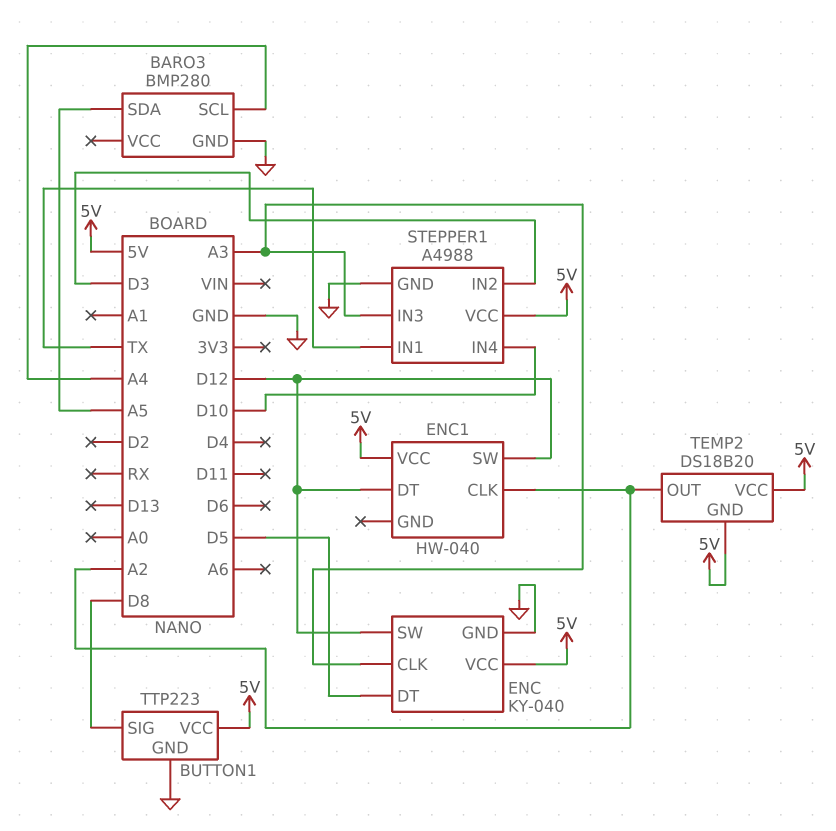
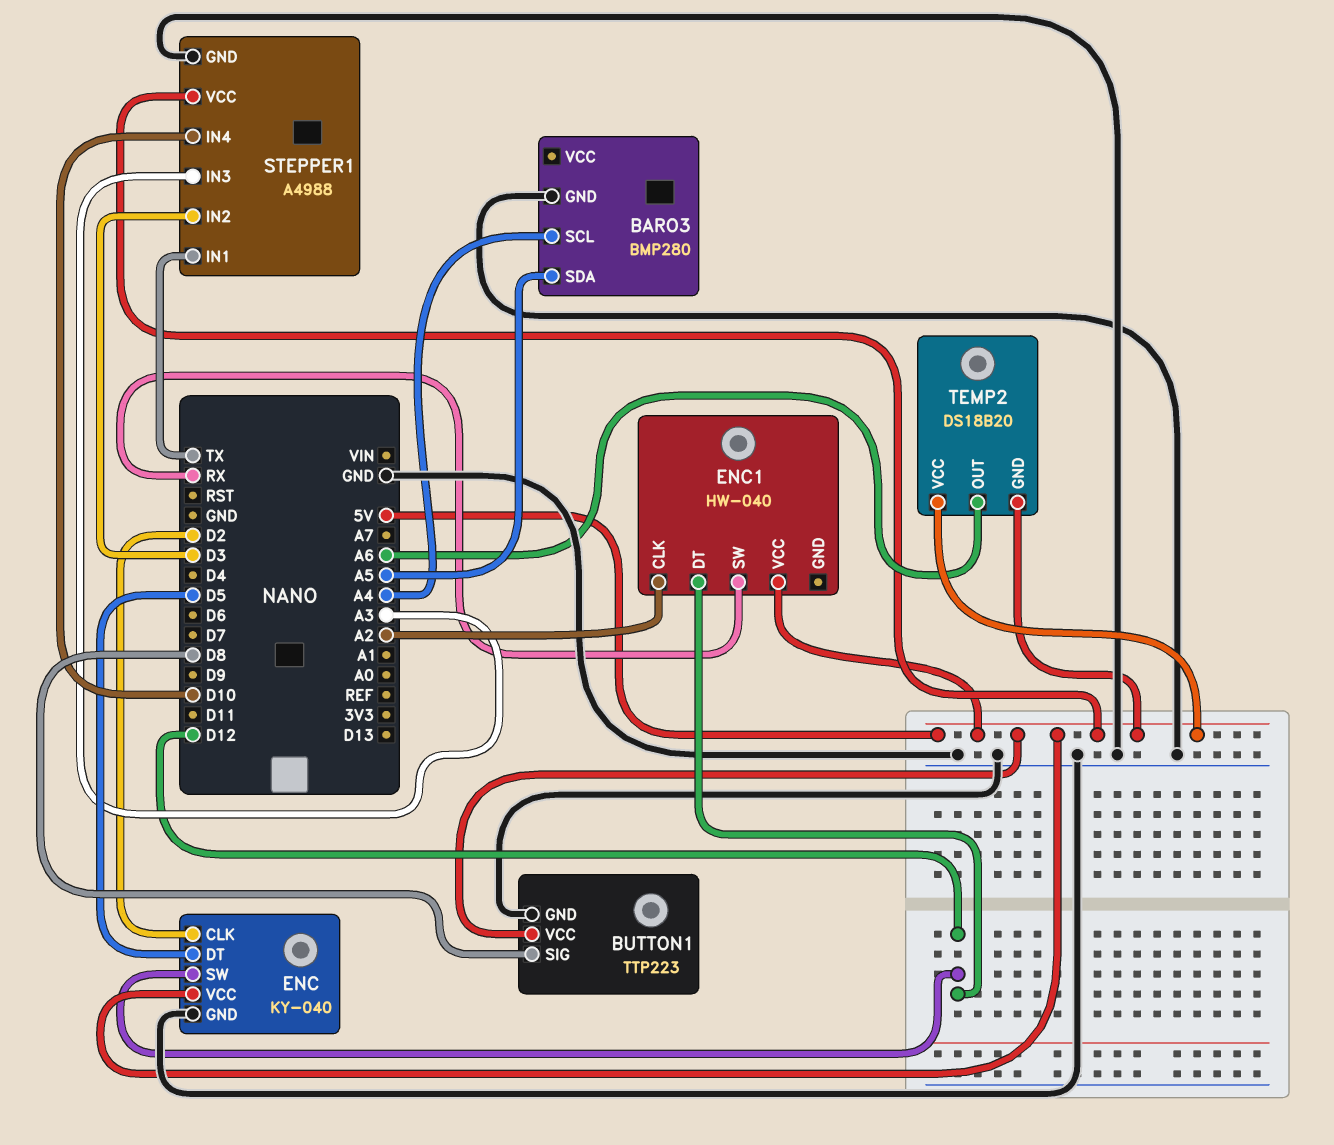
ENC pin CLK: A3 -> D2
ENC1 pin SW: D12 -> RX
TEMP2 pin OUT: A2 -> A6

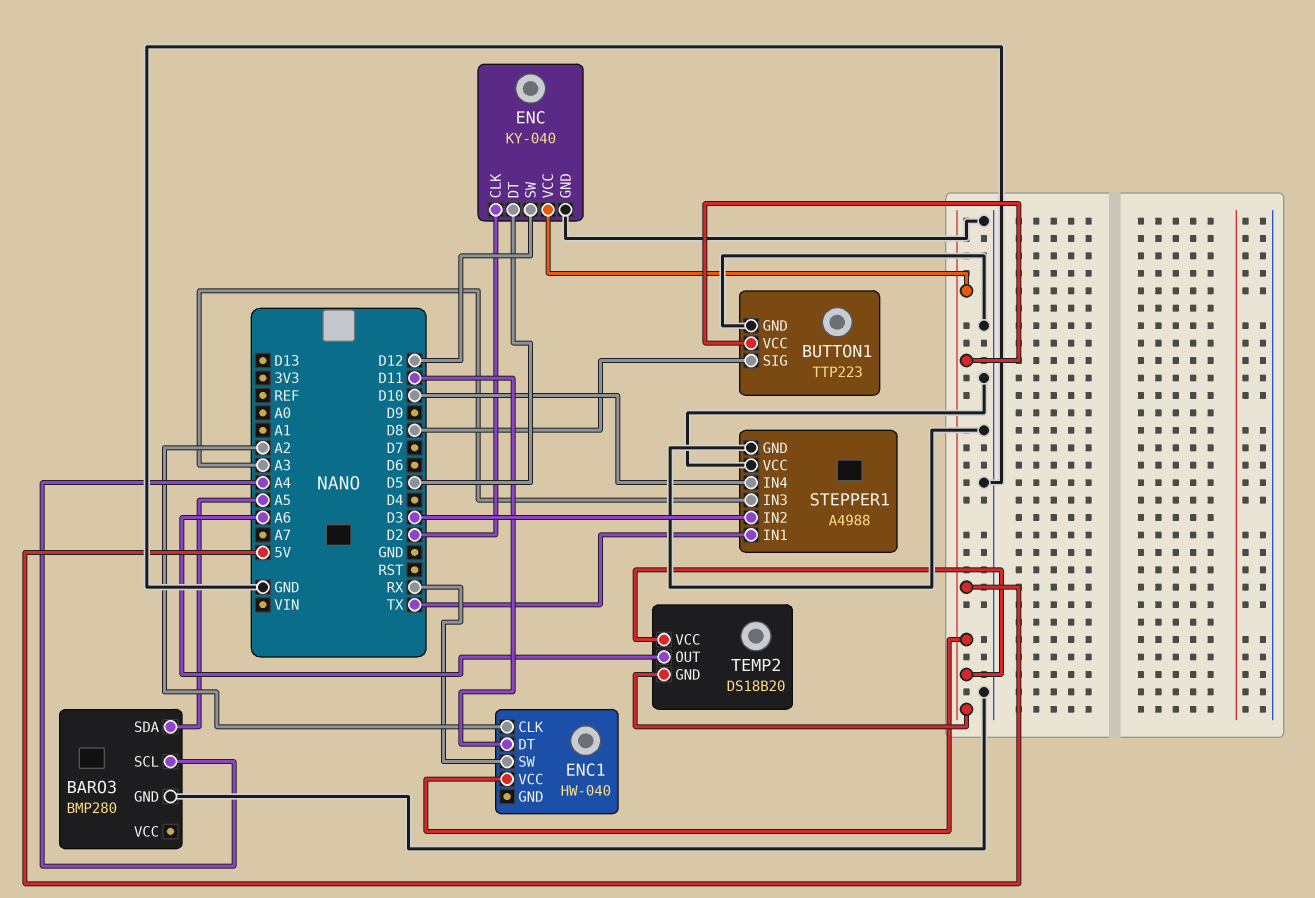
ENC1 pin DT: D12 -> D11
STEPPER1 pin VCC: 5V -> GND

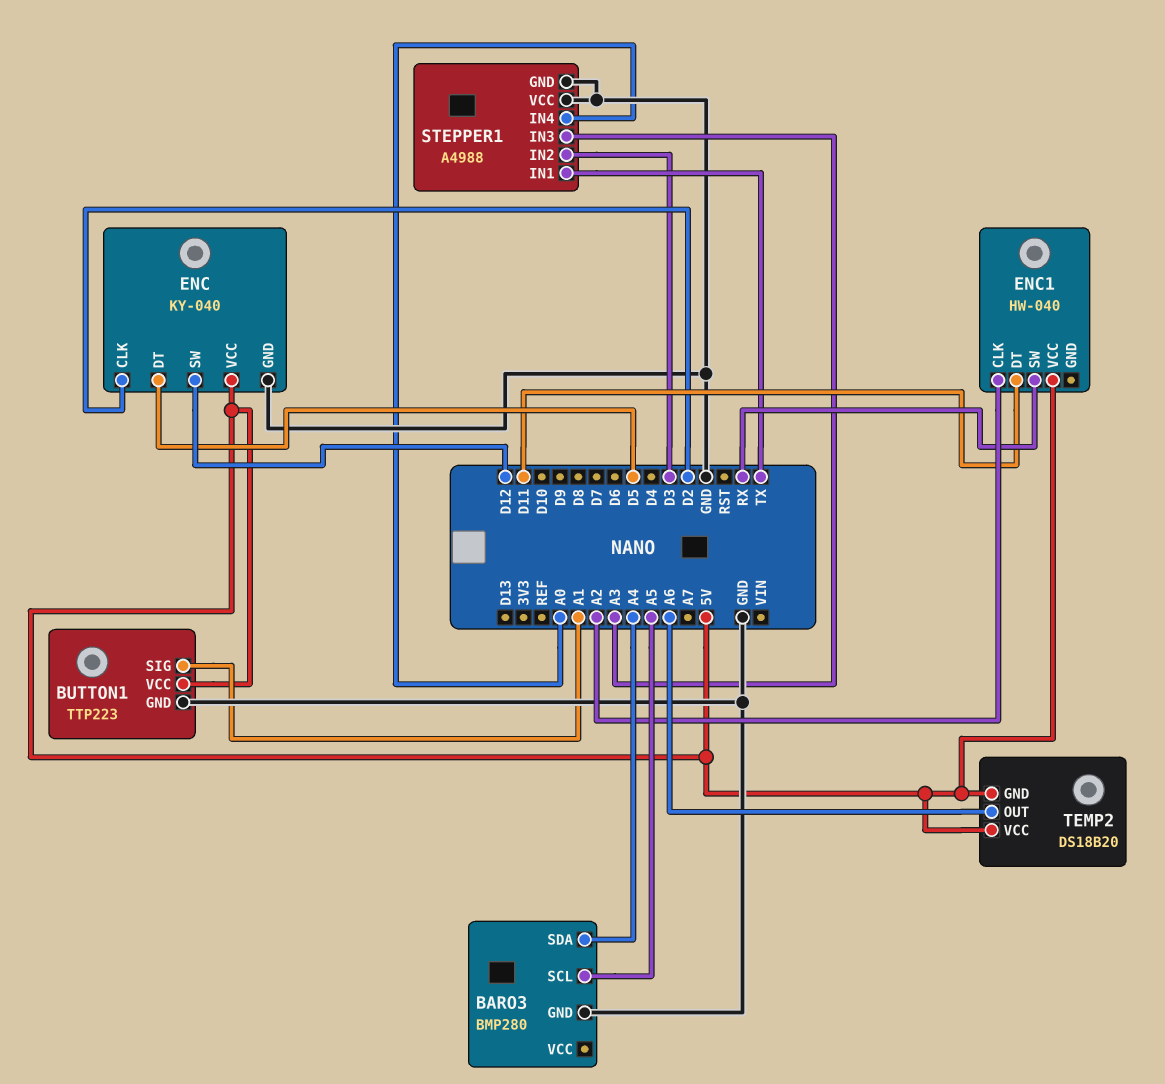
BARO3 pin SCL: A4 -> A5
BARO3 pin SDA: A5 -> A4
BUTTON1 pin SIG: D8 -> A1
STEPPER1 pin IN4: D10 -> A0

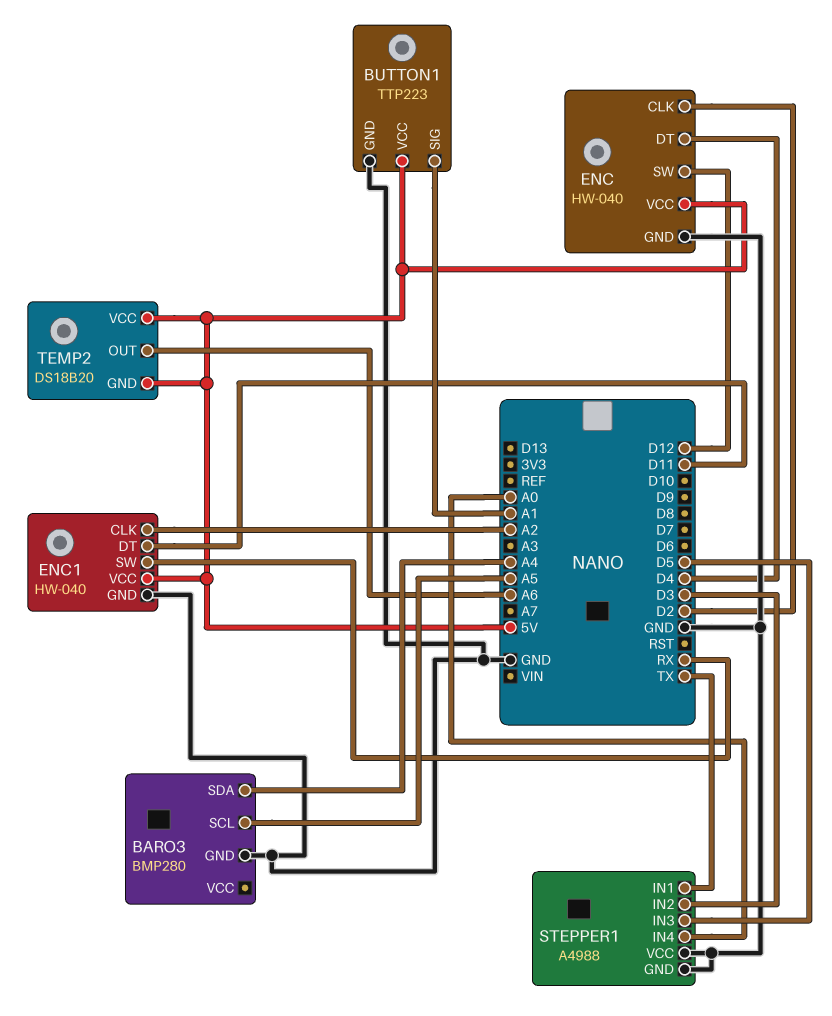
ENC: KY-040 -> HW-040
ENC pin DT: D5 -> D4
ENC1 pin GND: none -> GND
STEPPER1 pin IN3: A3 -> D5

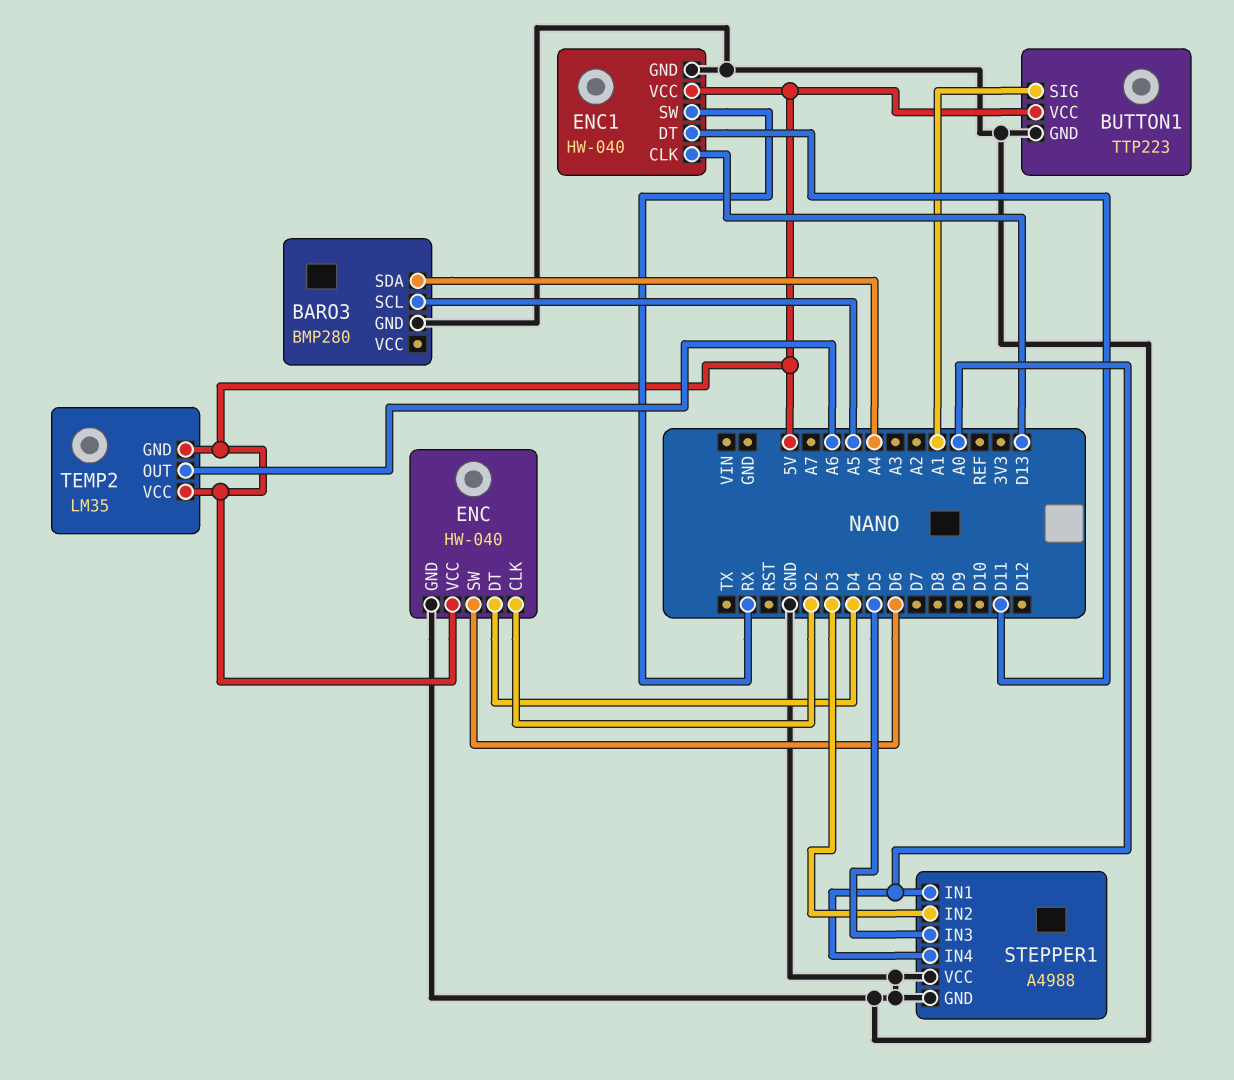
ENC pin SW: D12 -> D6
ENC1 pin CLK: A2 -> D13
STEPPER1 pin IN1: TX -> A0
TEMP2: DS18B20 -> LM35

